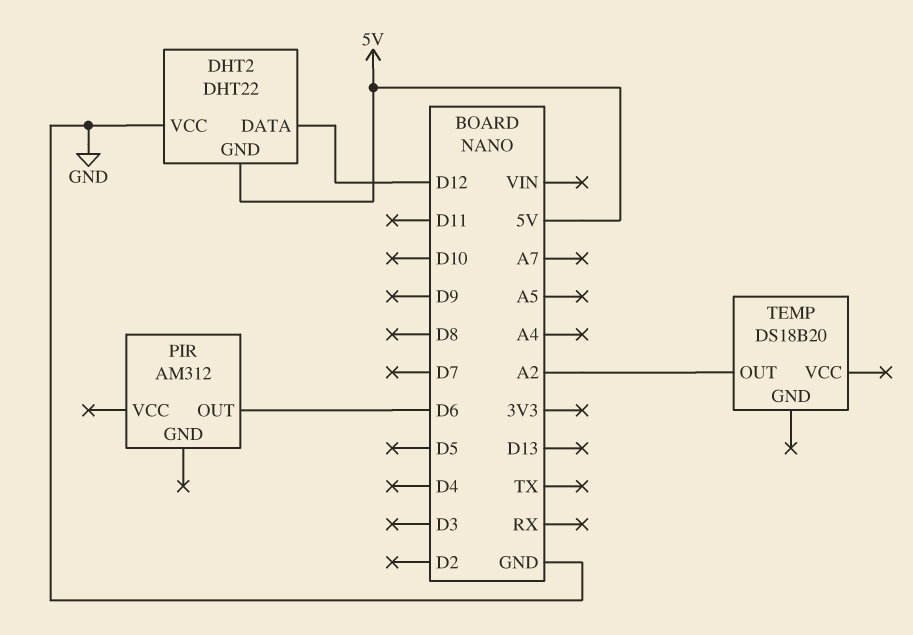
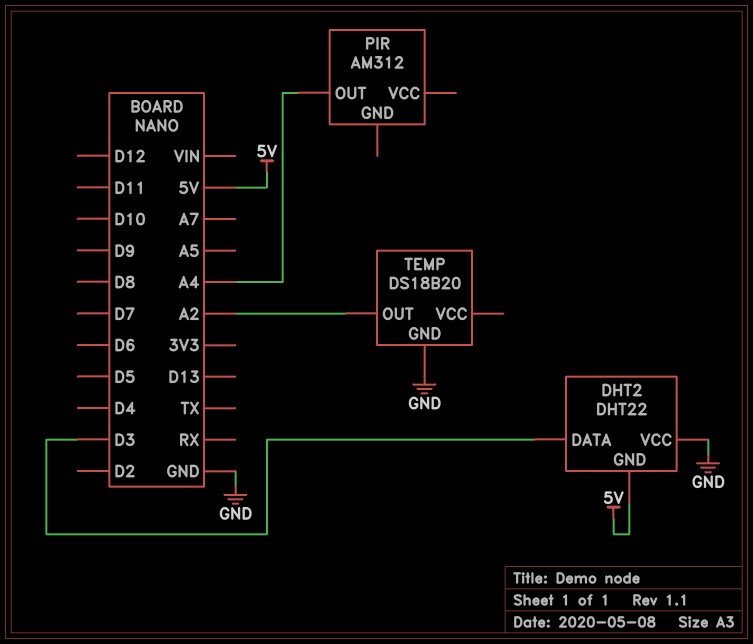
DHT2 pin DATA: D12 -> D3
PIR pin OUT: D6 -> A4
TEMP pin GND: none -> GND

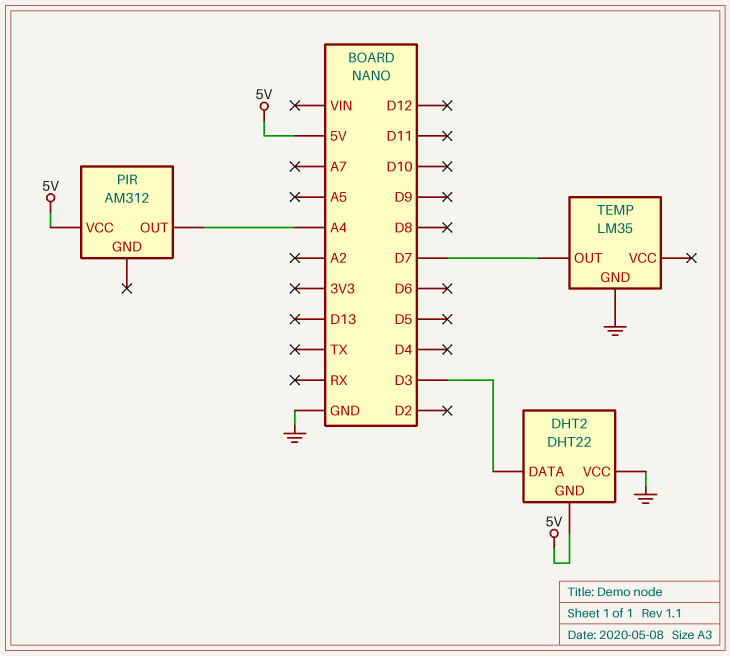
PIR pin VCC: none -> 5V
TEMP: DS18B20 -> LM35
TEMP pin OUT: A2 -> D7

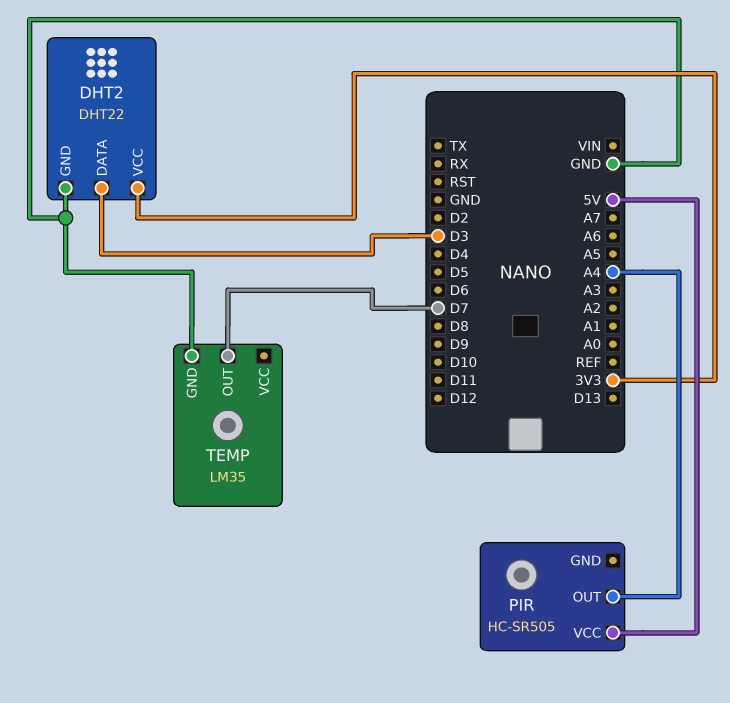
DHT2 pin GND: 5V -> GND
DHT2 pin VCC: GND -> 3V3
PIR: AM312 -> HC-SR505

